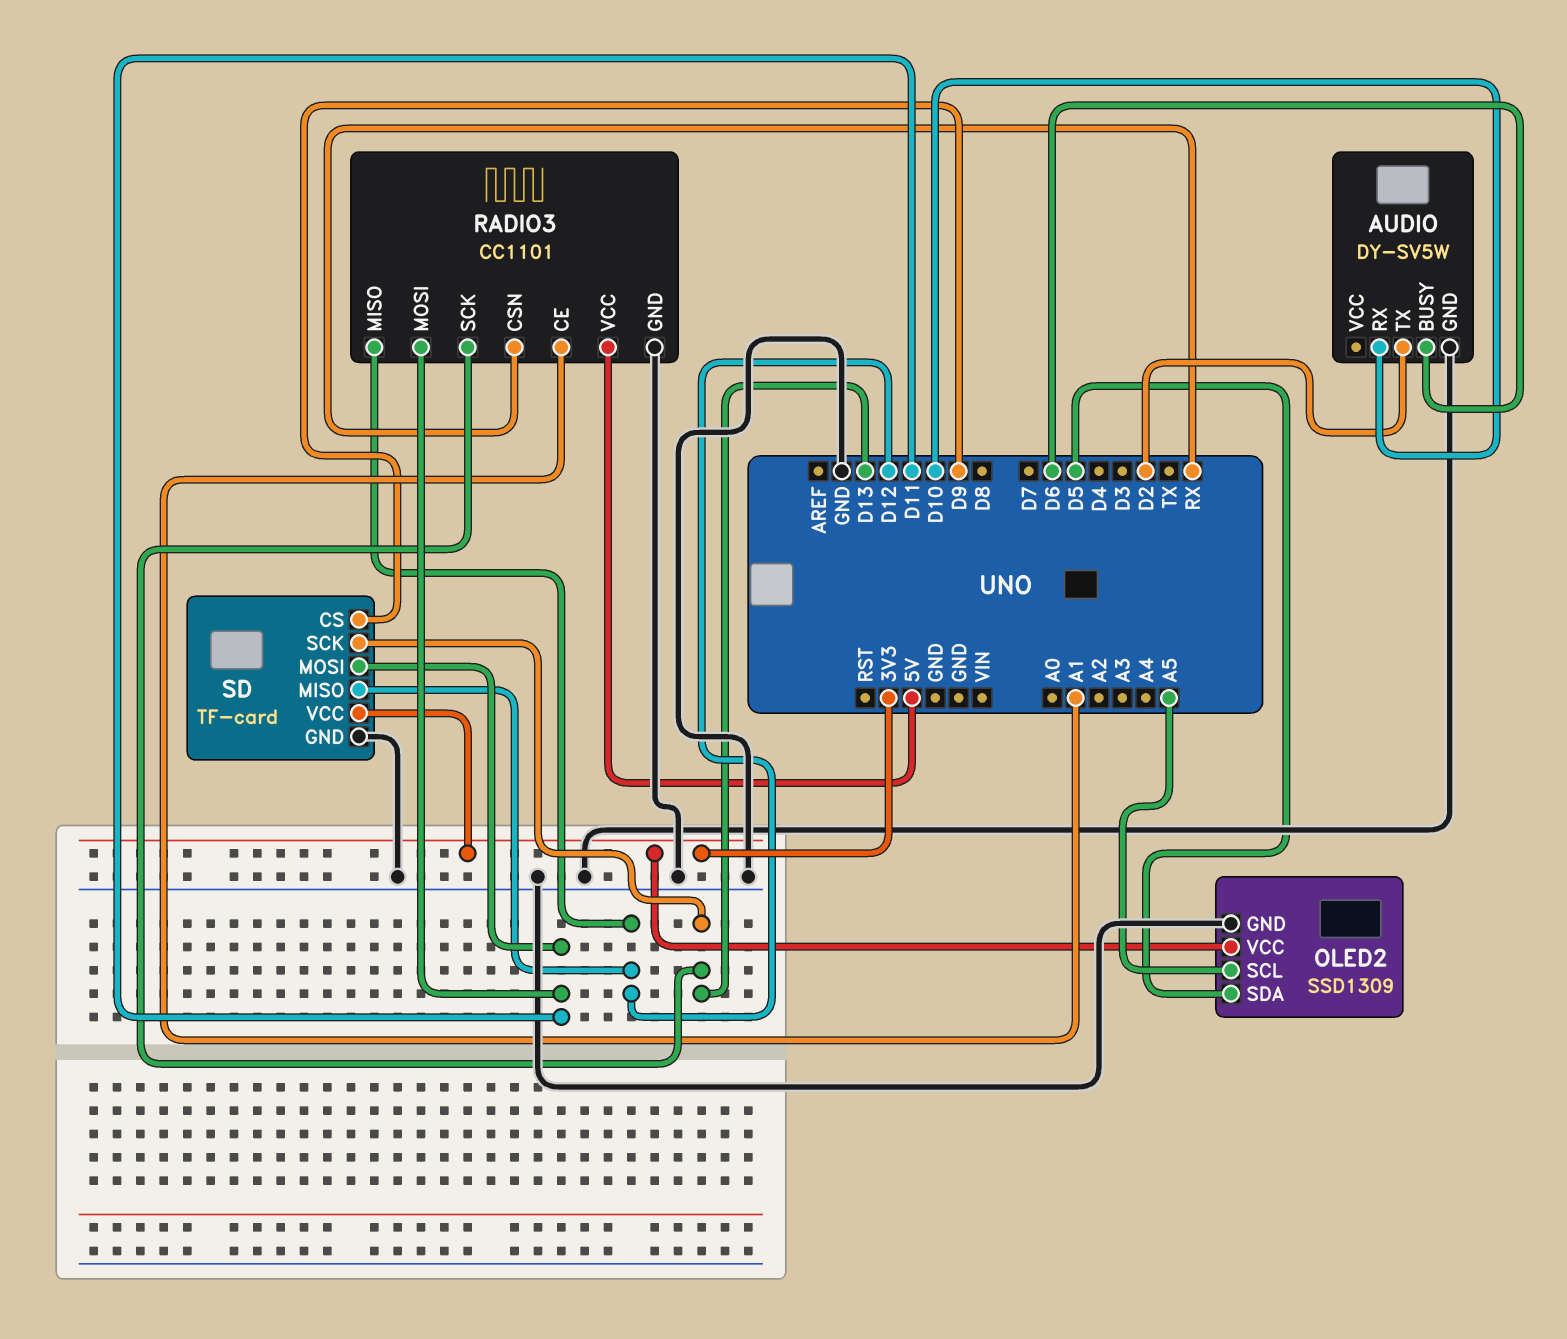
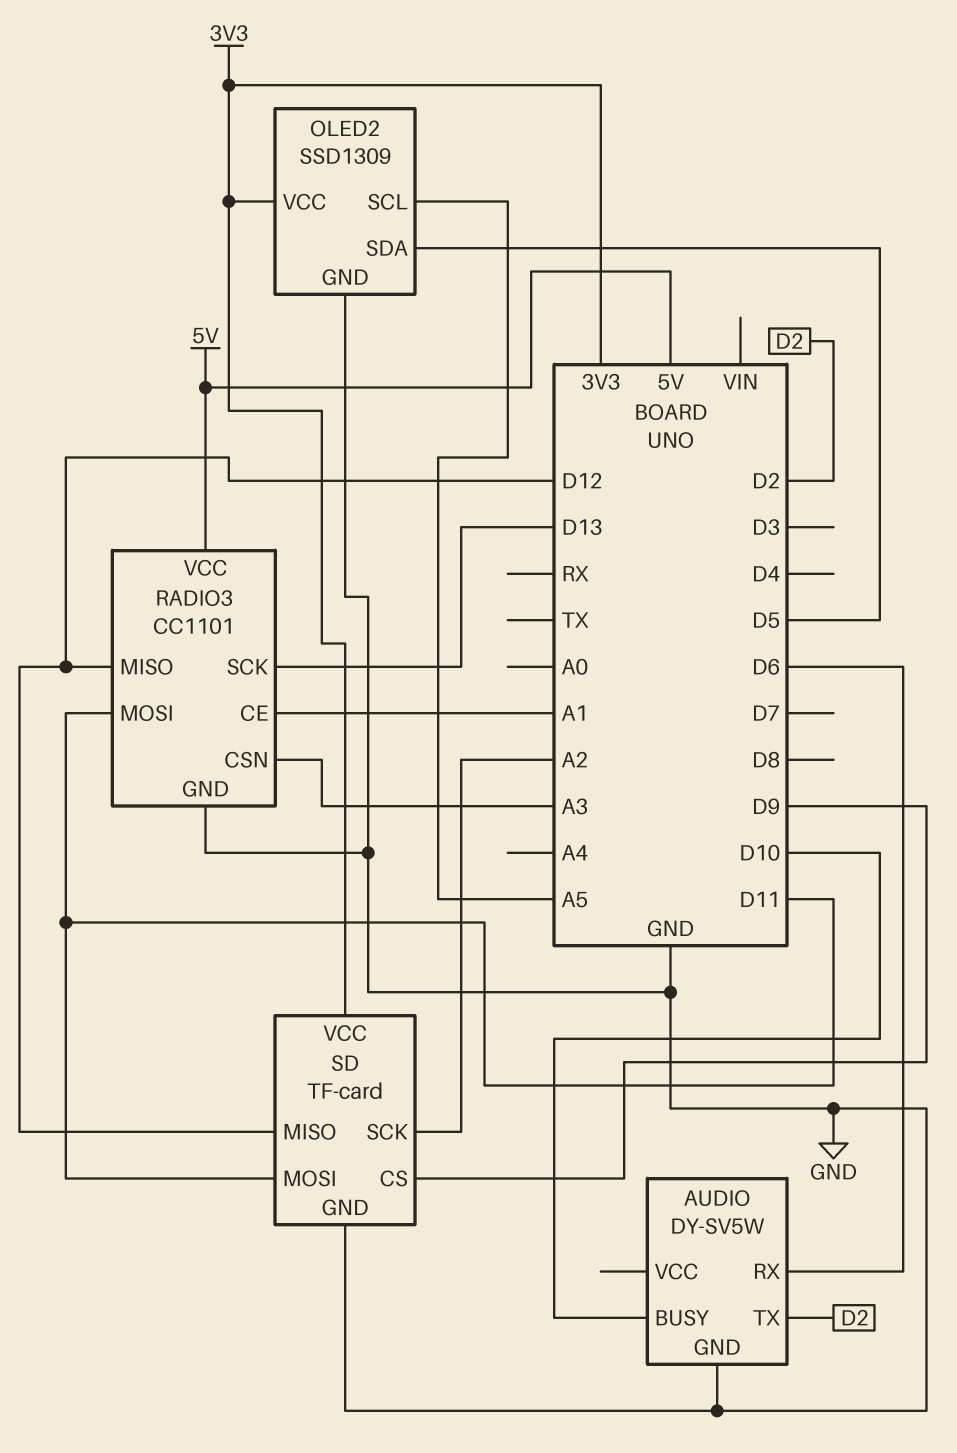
AUDIO pin BUSY: D6 -> D10
AUDIO pin RX: D10 -> D6
RADIO3 pin CSN: RX -> A3
SD pin SCK: D13 -> A2

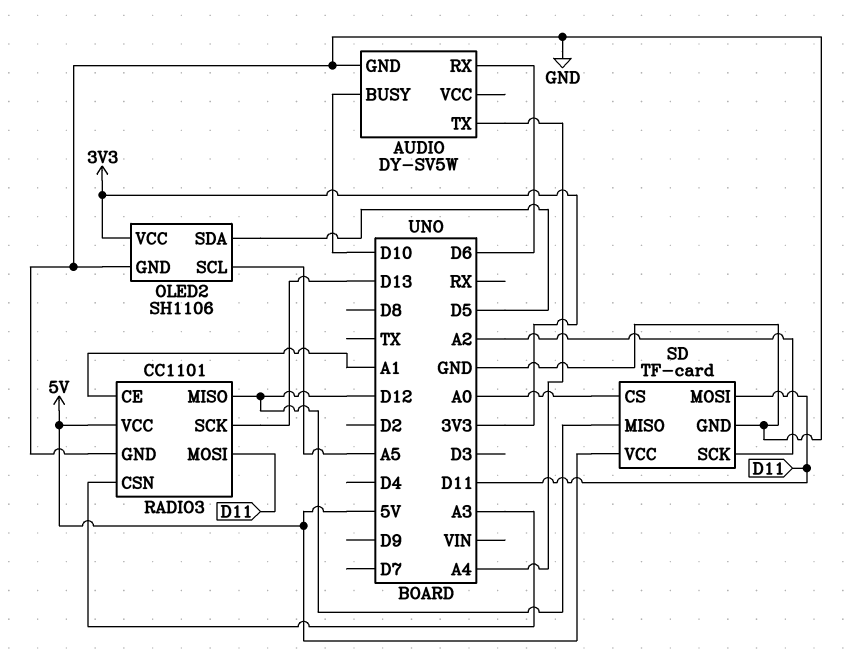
AUDIO pin TX: D2 -> A4
OLED2: SSD1309 -> SH1106
SD pin CS: D9 -> A0
SD pin VCC: 3V3 -> 5V

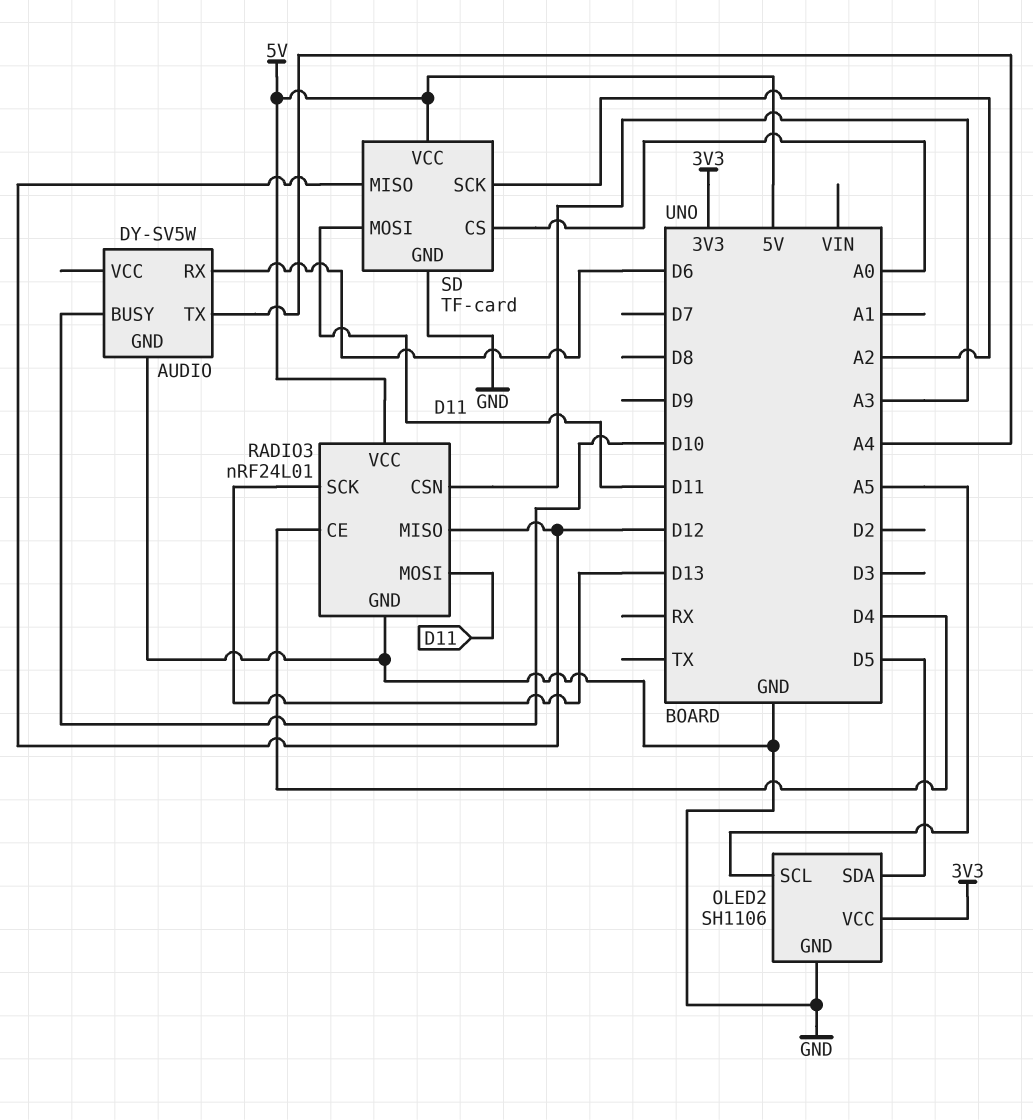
RADIO3: CC1101 -> nRF24L01
RADIO3 pin CE: A1 -> D4

